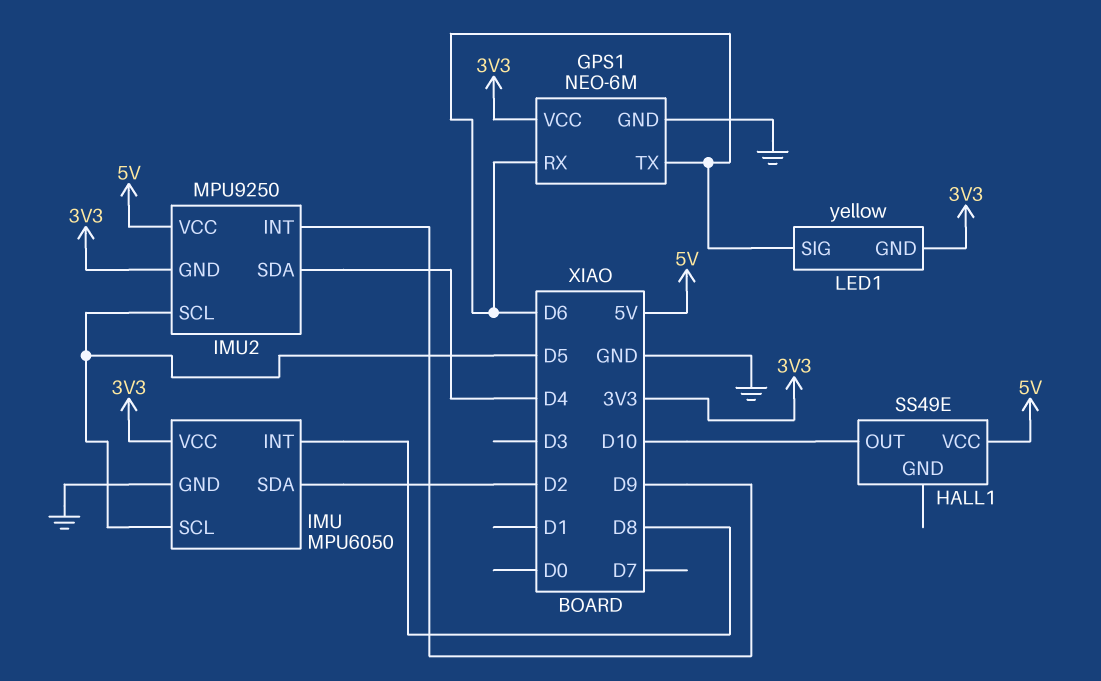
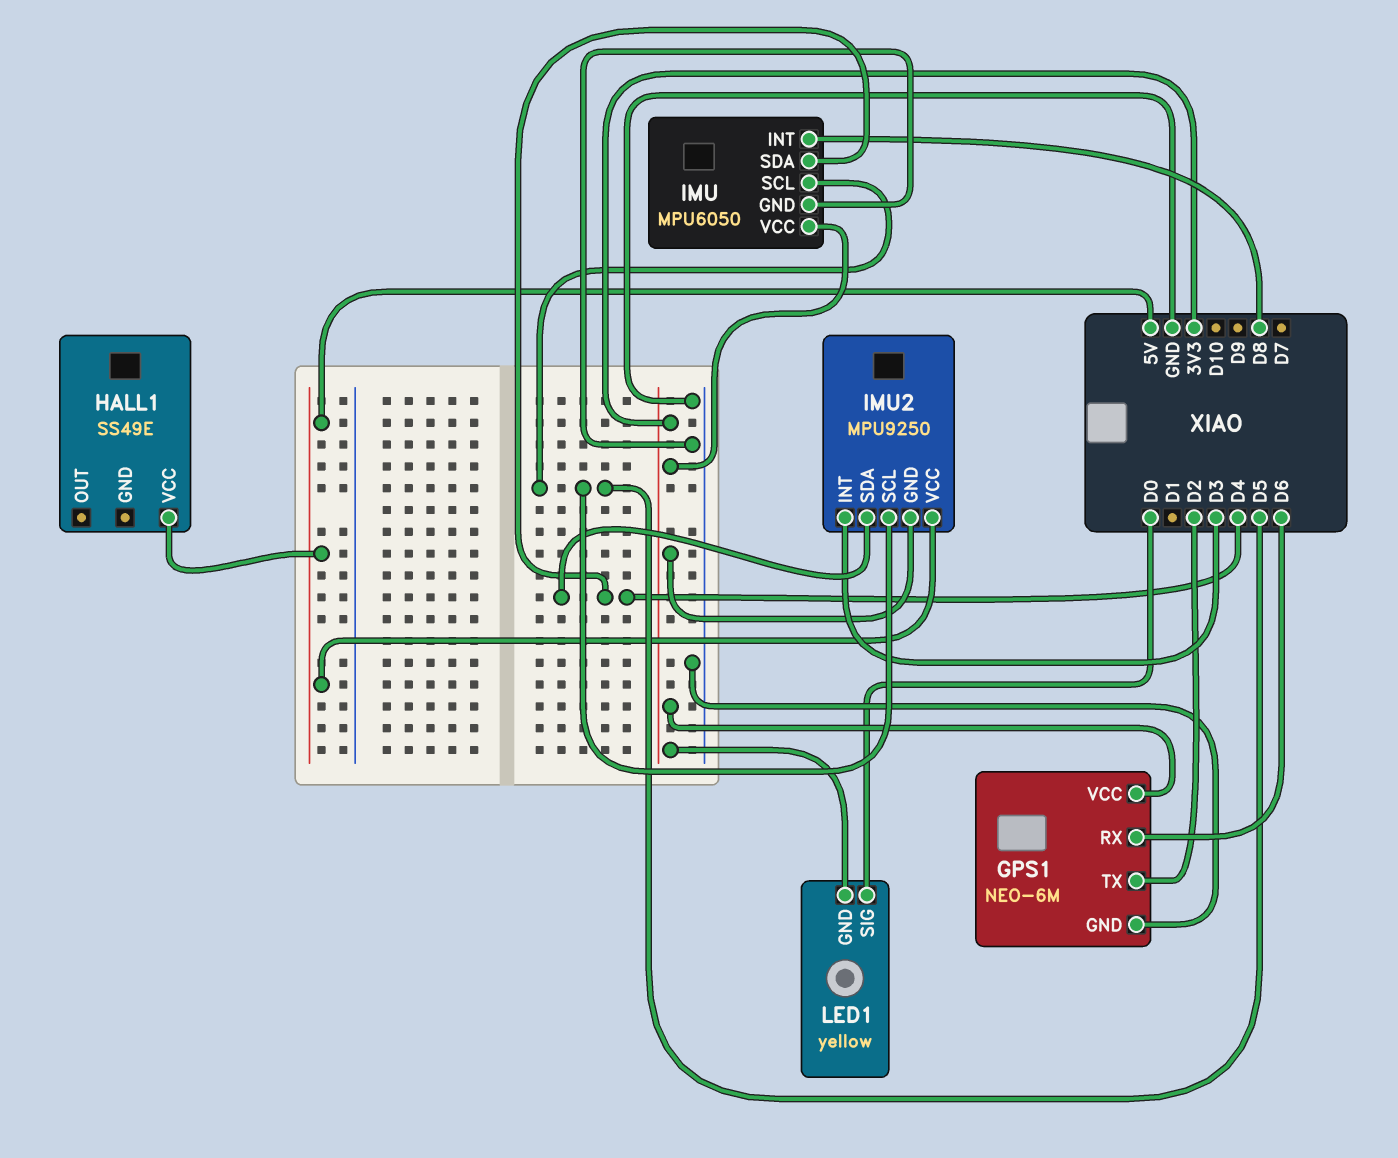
GPS1 pin TX: D6 -> D2
HALL1 pin OUT: D10 -> none
IMU pin SDA: D2 -> D4
IMU2 pin INT: D9 -> D3
LED1 pin SIG: D6 -> D0

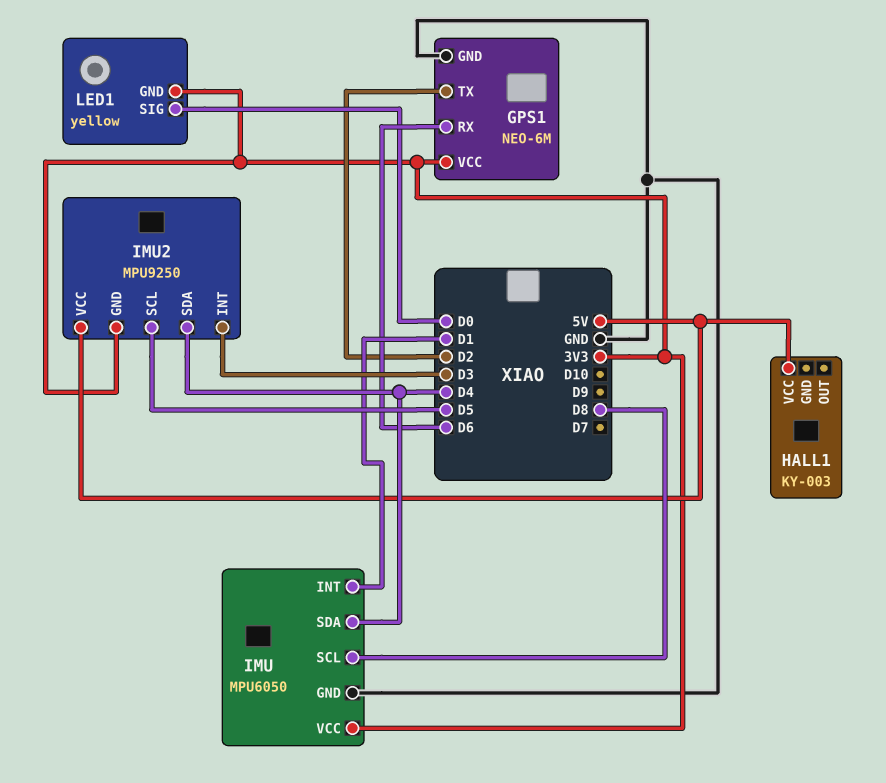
HALL1: SS49E -> KY-003
IMU pin INT: D8 -> D1
IMU pin SCL: D5 -> D8

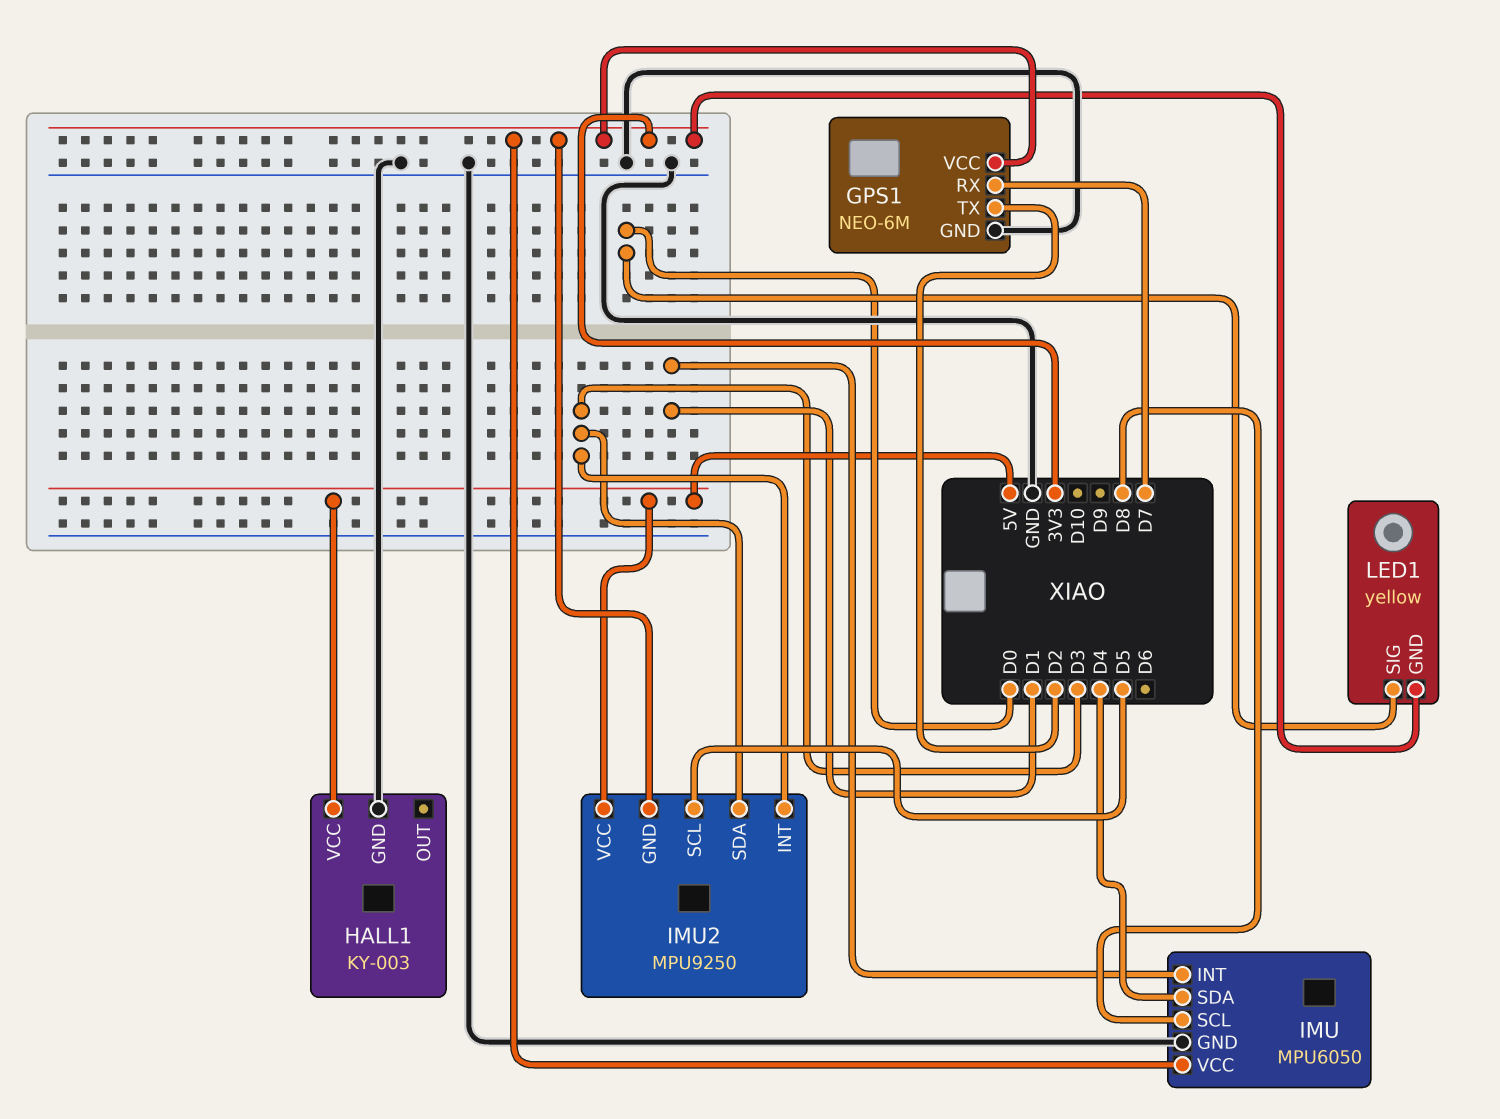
GPS1 pin RX: D6 -> D7
HALL1 pin GND: none -> GND
IMU2 pin SDA: D4 -> D3

